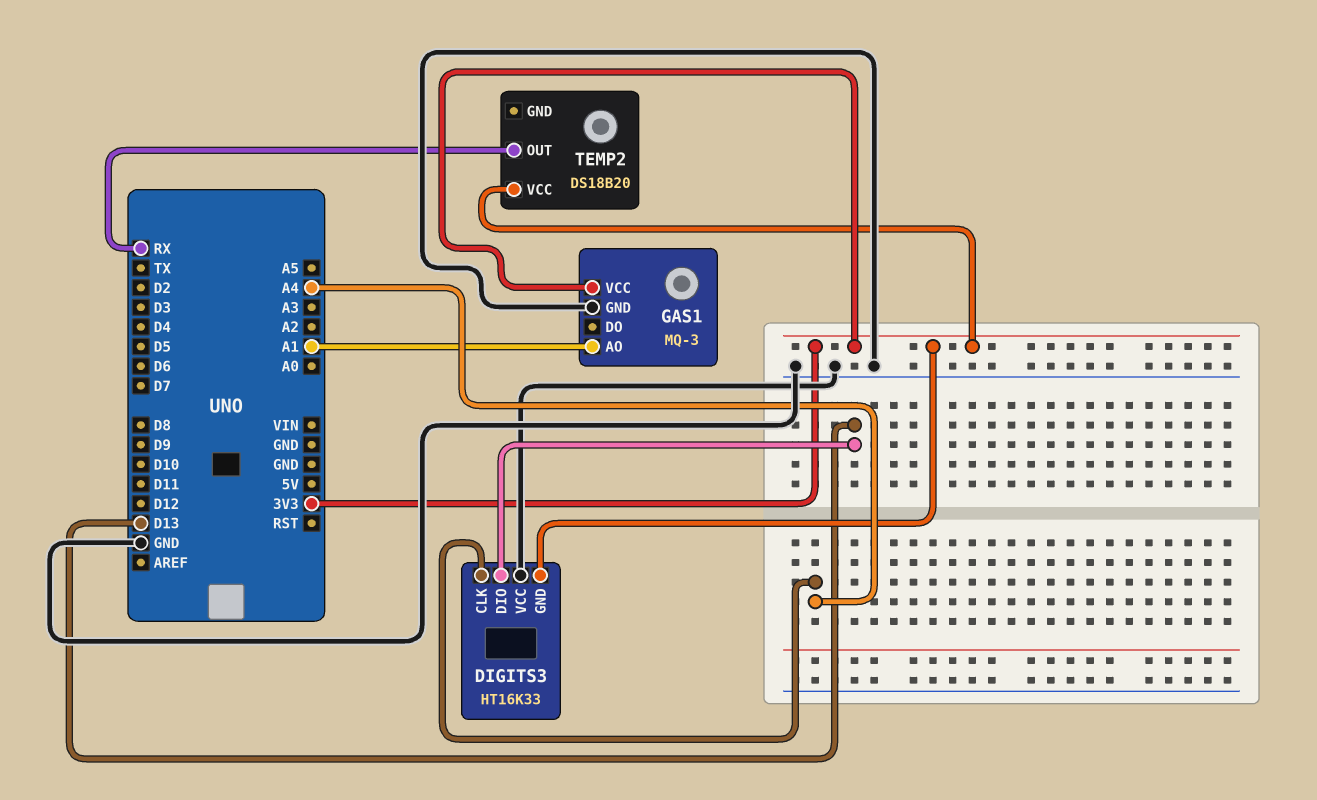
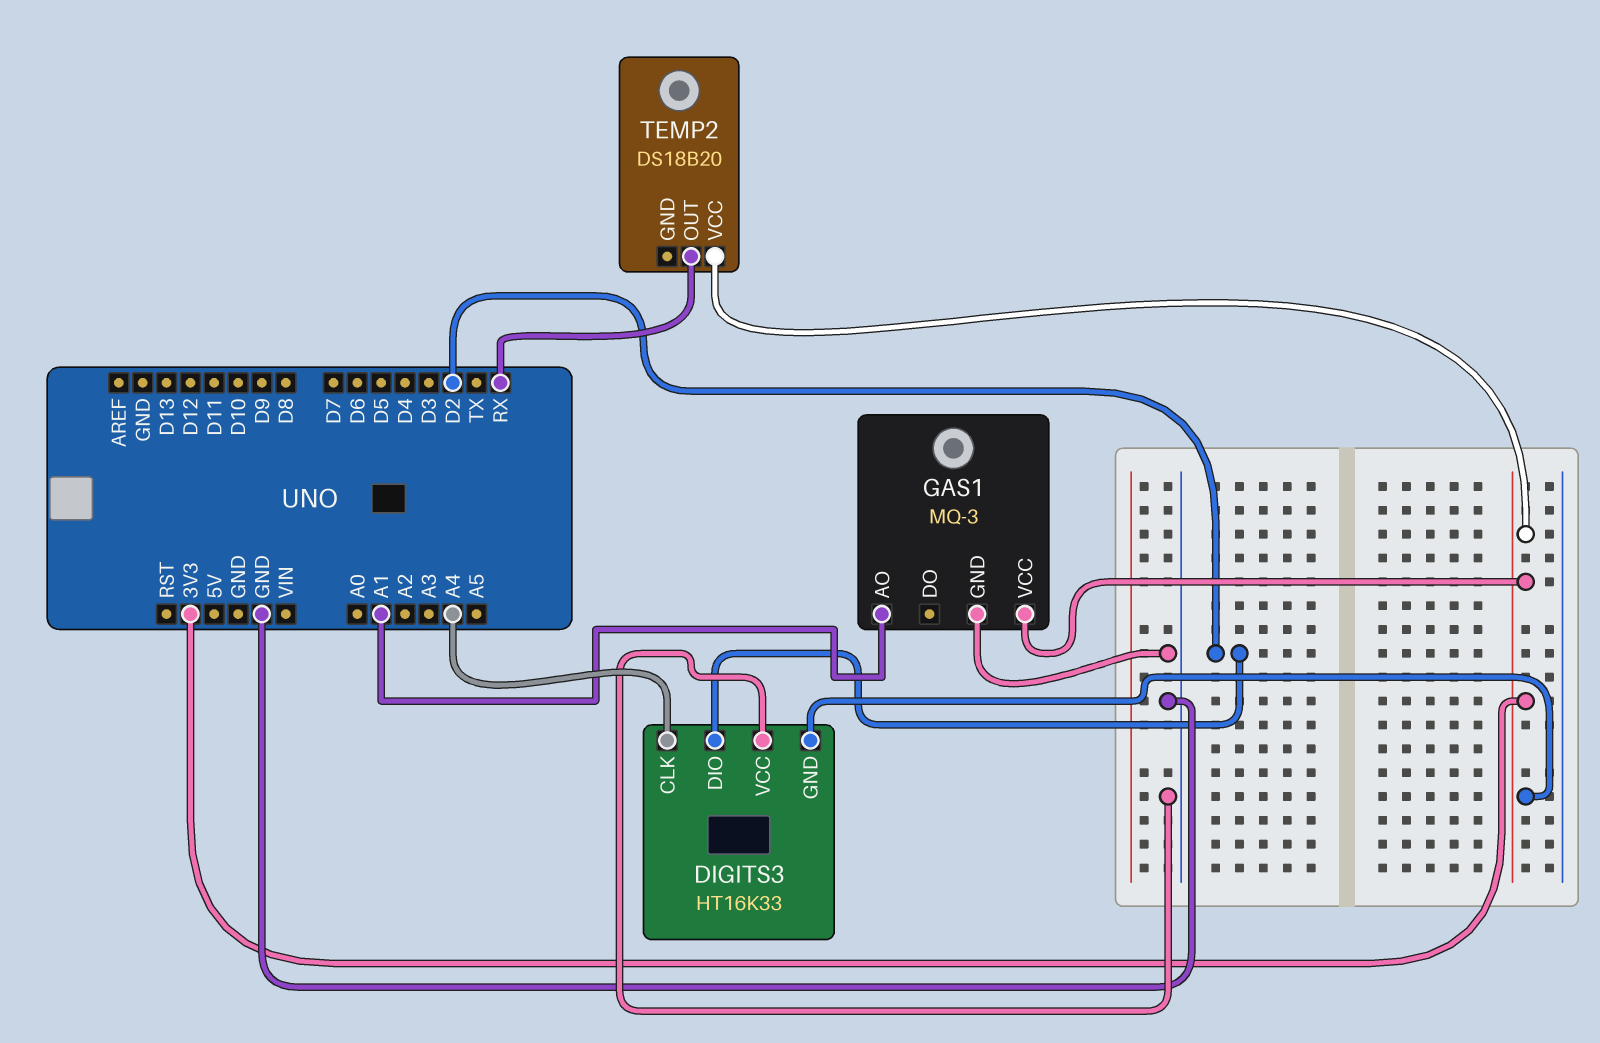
DIGITS3 pin DIO: D13 -> D2

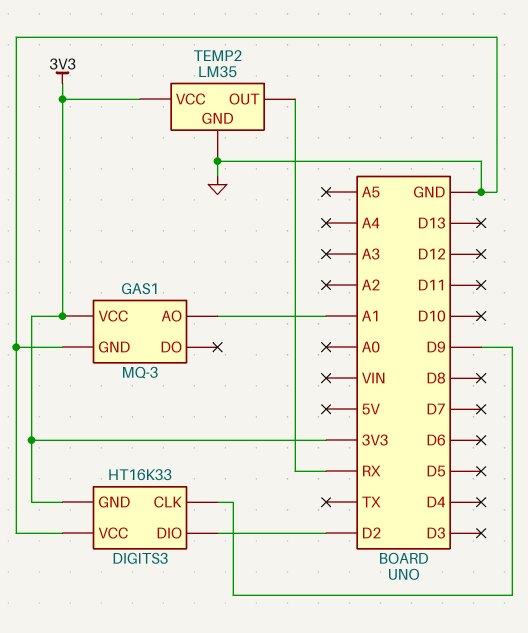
DIGITS3 pin CLK: A4 -> D9
TEMP2: DS18B20 -> LM35
TEMP2 pin GND: none -> GND

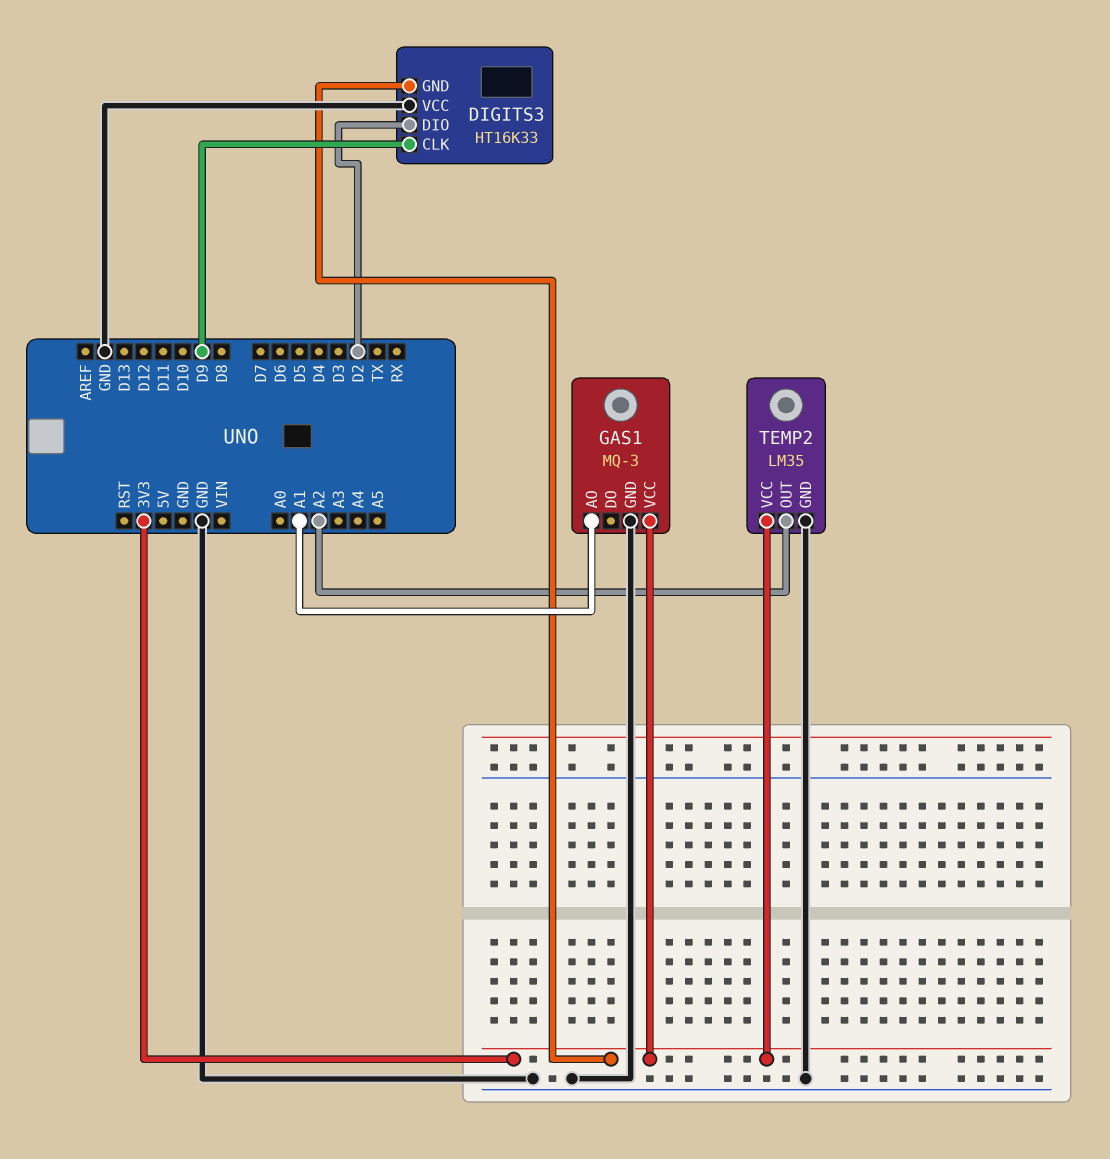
TEMP2 pin OUT: RX -> A2

